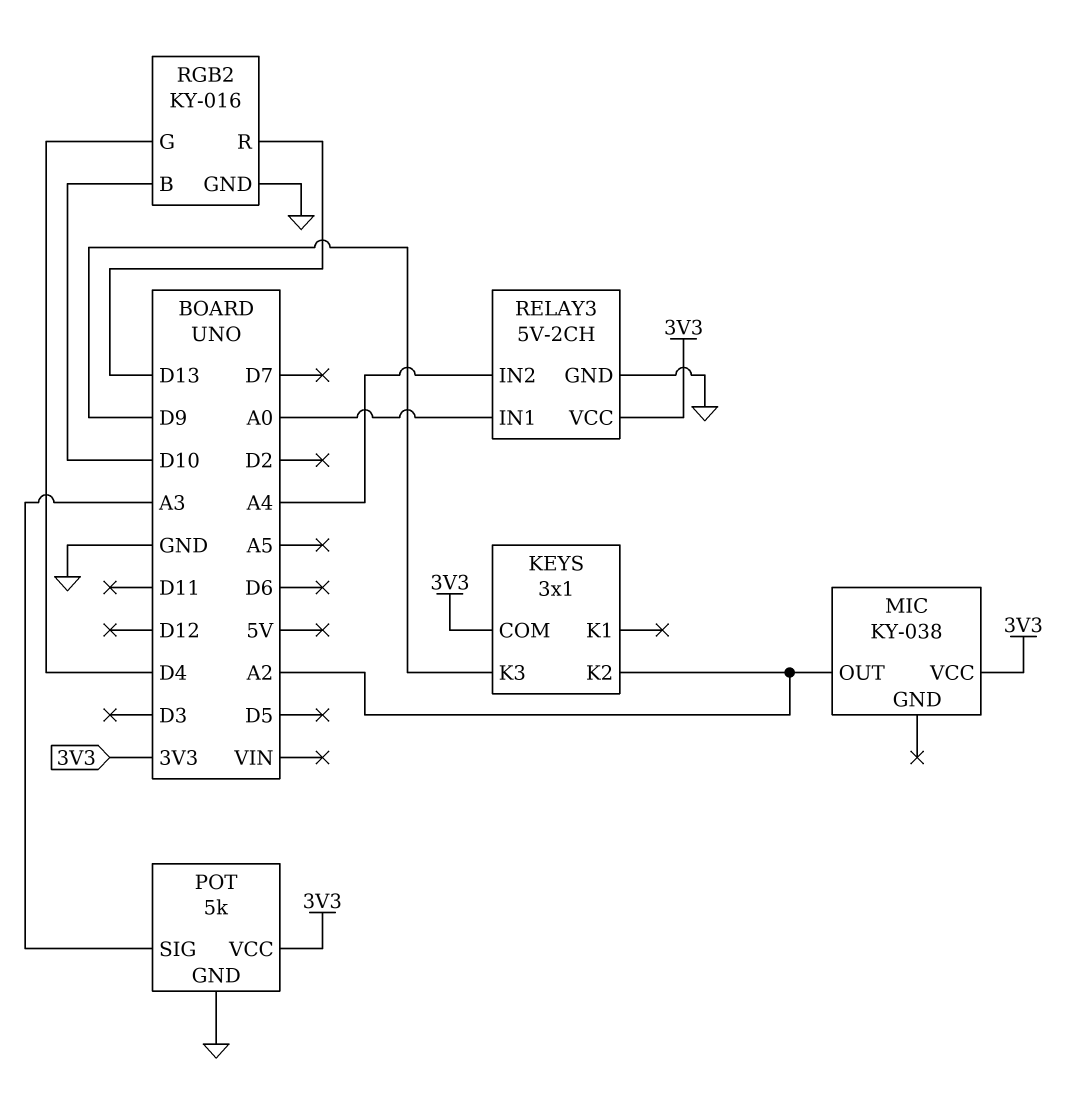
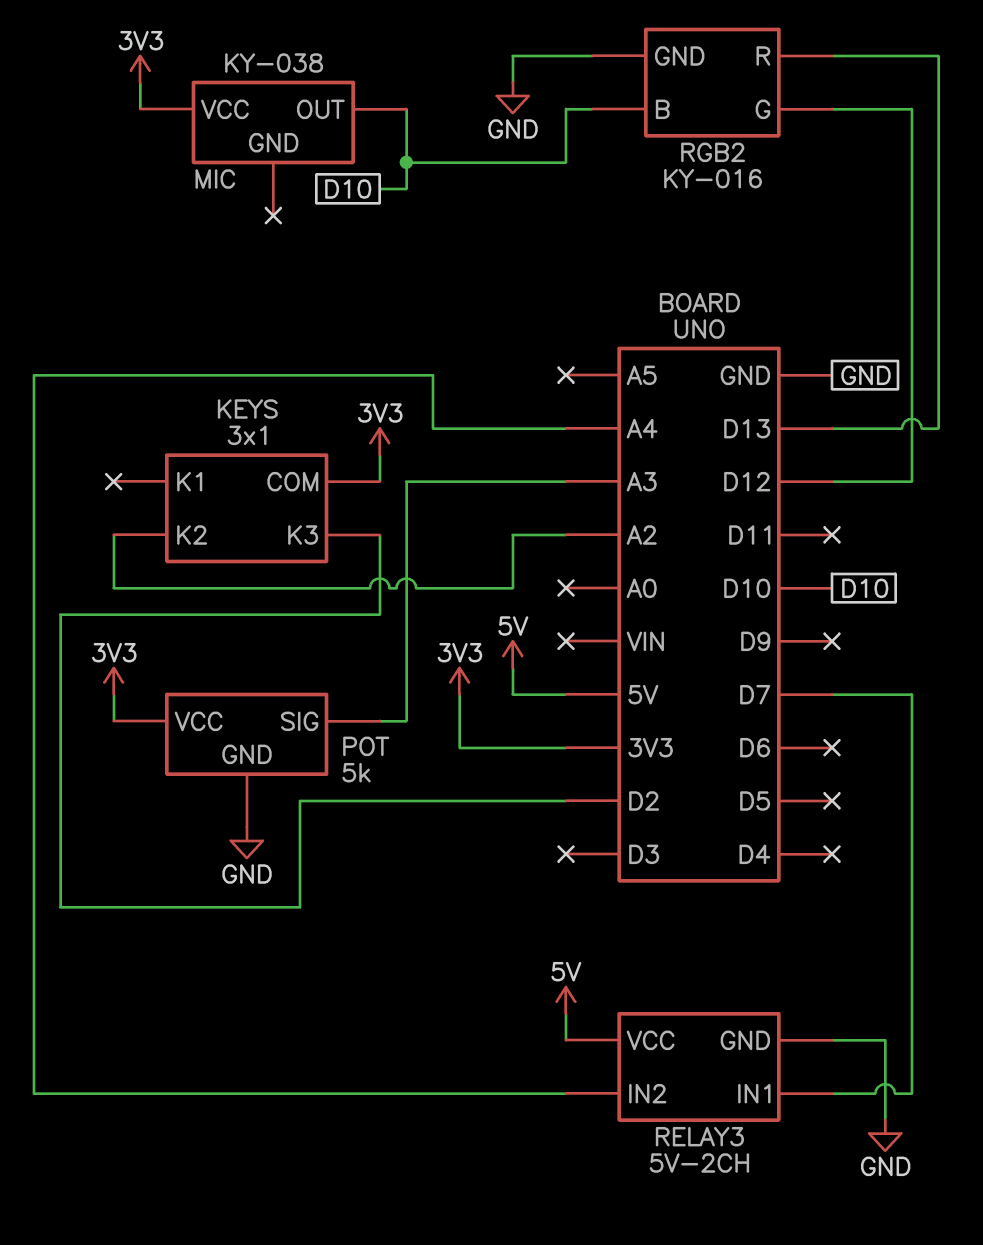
KEYS pin K3: D9 -> D2
MIC pin OUT: A2 -> D10
RELAY3 pin IN1: A0 -> D7
RELAY3 pin VCC: 3V3 -> 5V
RGB2 pin G: D4 -> D12

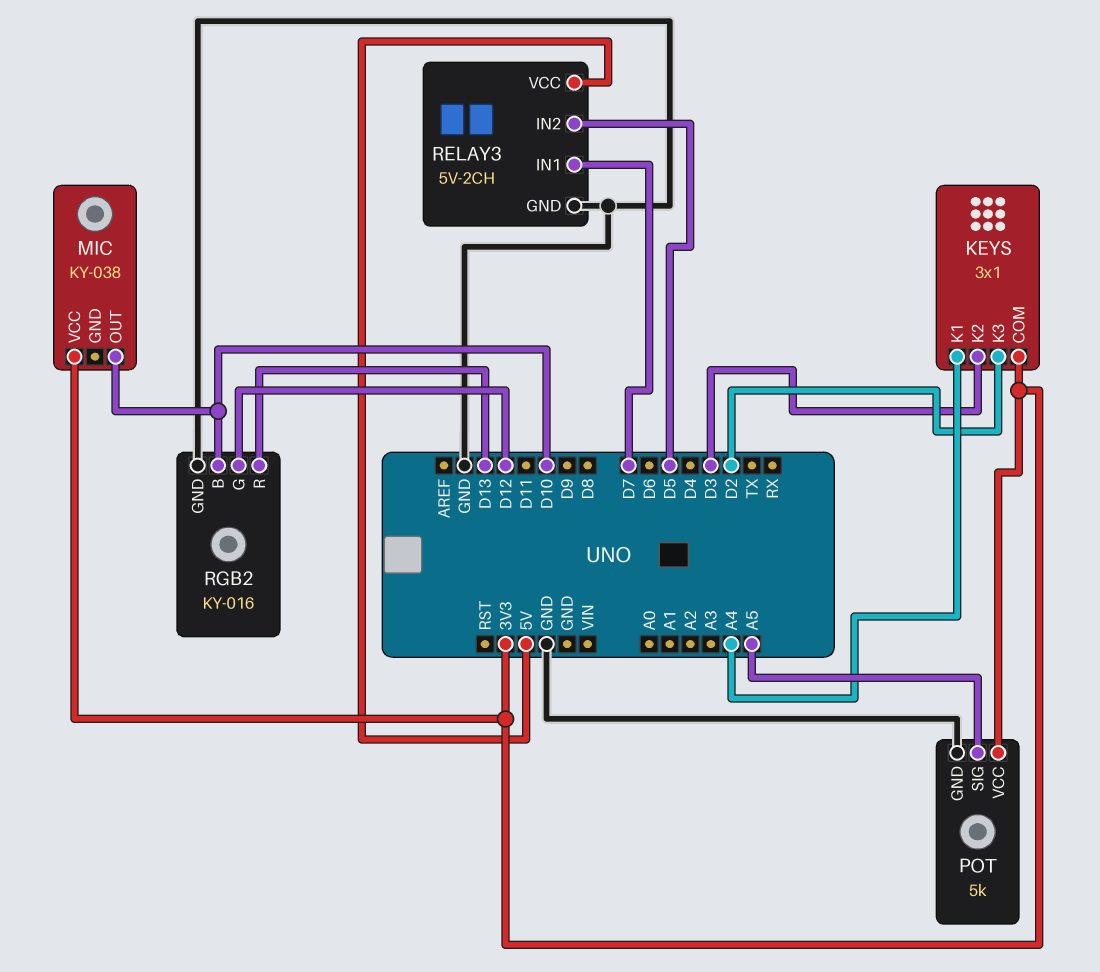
KEYS pin K1: none -> A4
KEYS pin K2: A2 -> D3
POT pin SIG: A3 -> A5
RELAY3 pin IN2: A4 -> D5

